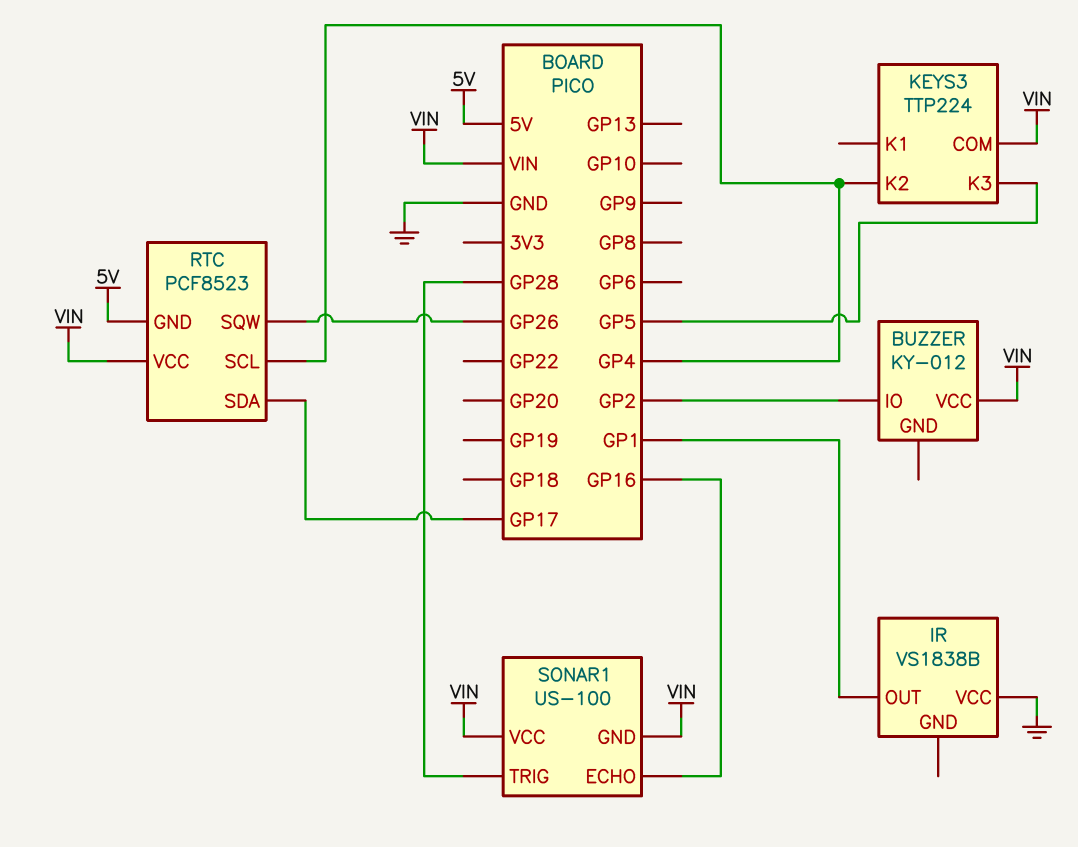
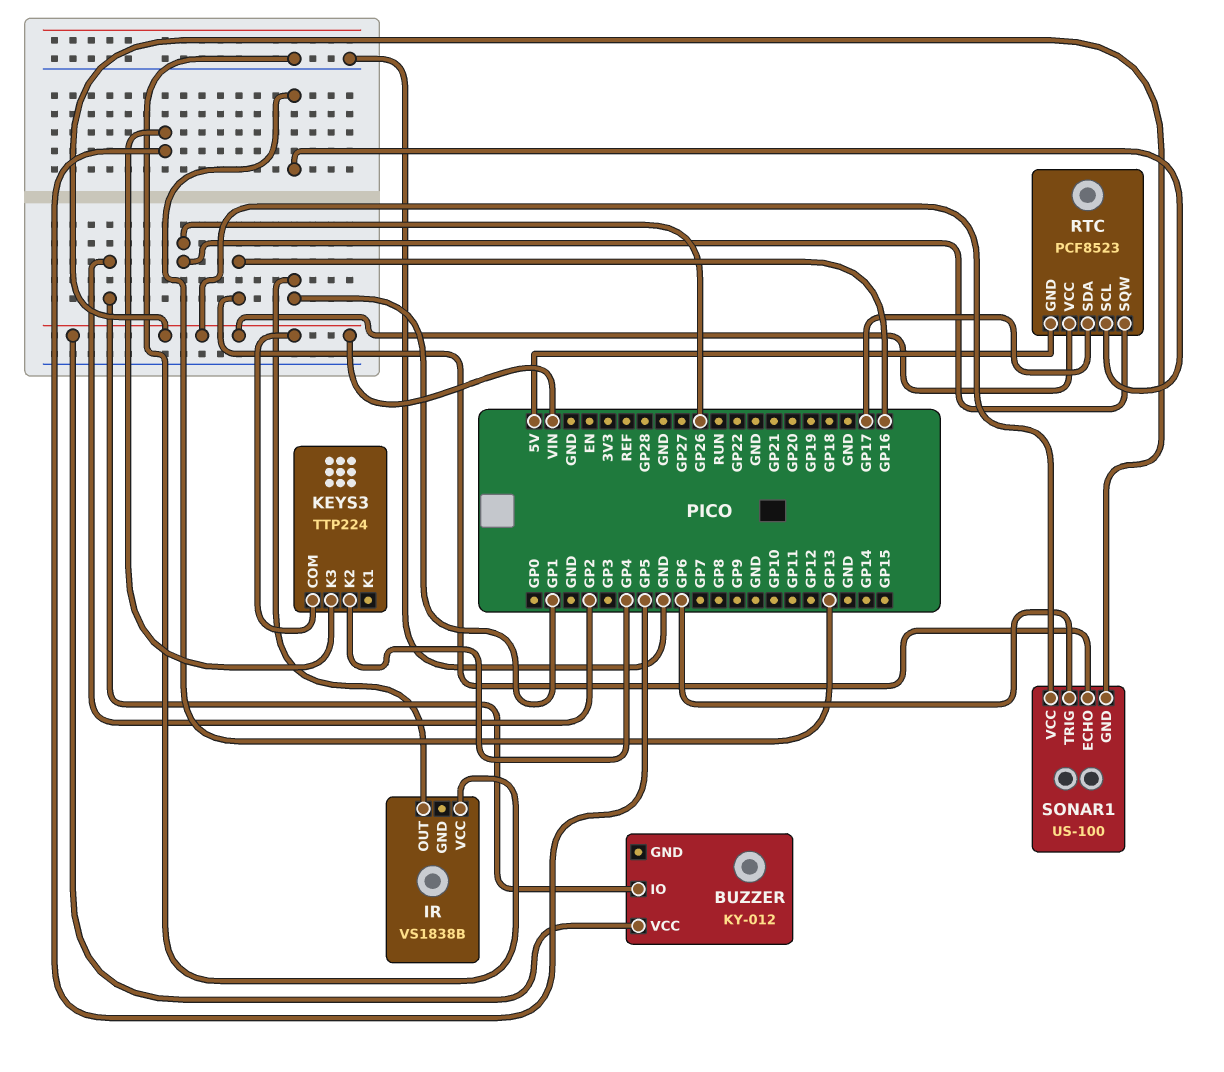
RTC pin SCL: GP4 -> GP13
SONAR1 pin TRIG: GP28 -> GP6

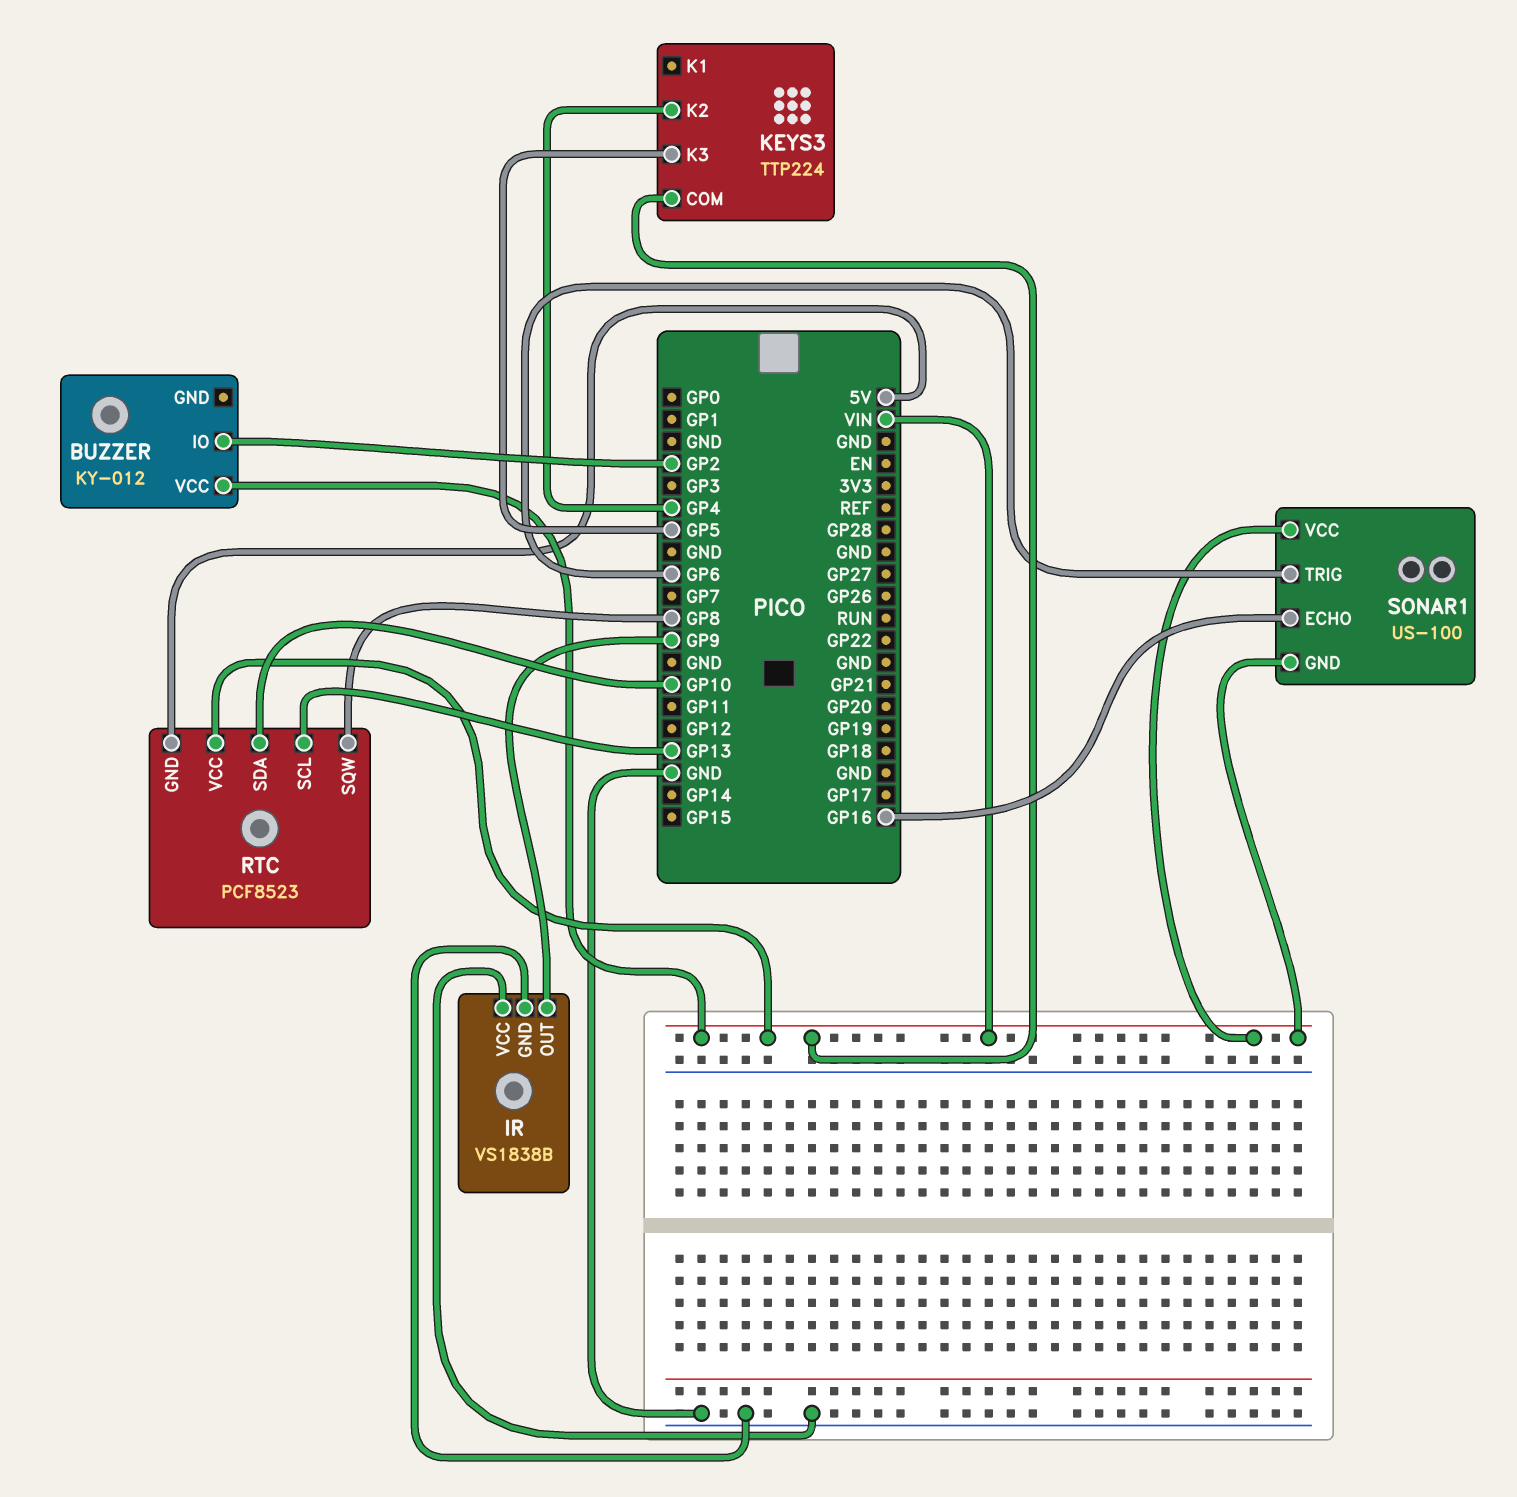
IR pin GND: none -> GND
IR pin OUT: GP1 -> GP9
RTC pin SDA: GP17 -> GP10
RTC pin SQW: GP26 -> GP8

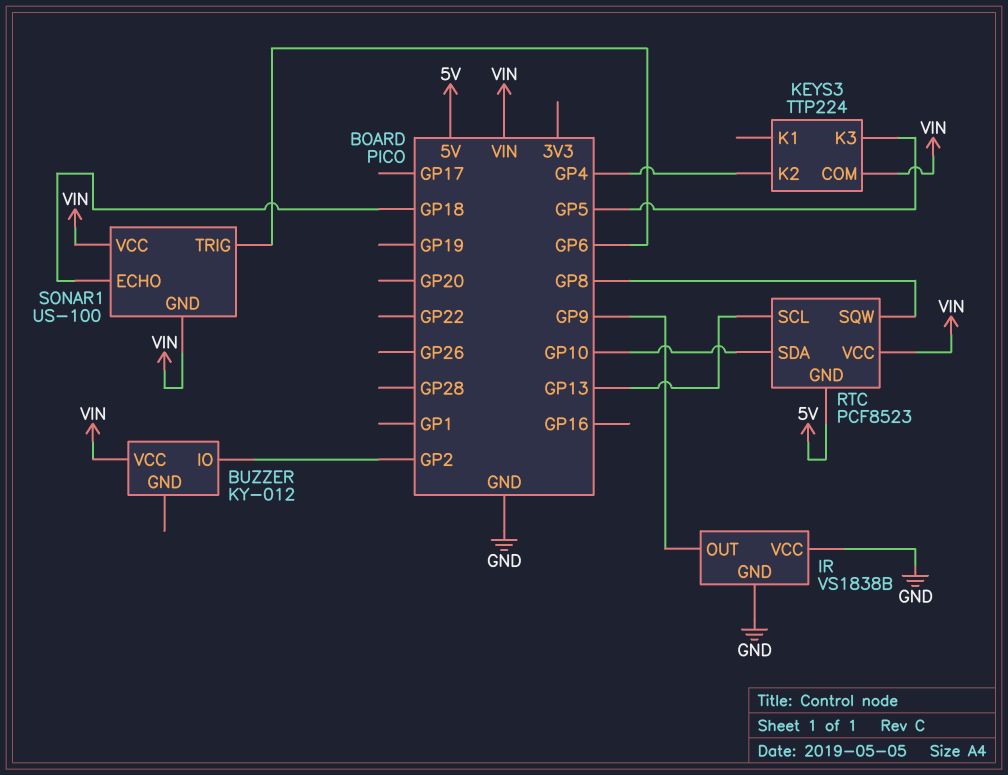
SONAR1 pin ECHO: GP16 -> GP18

